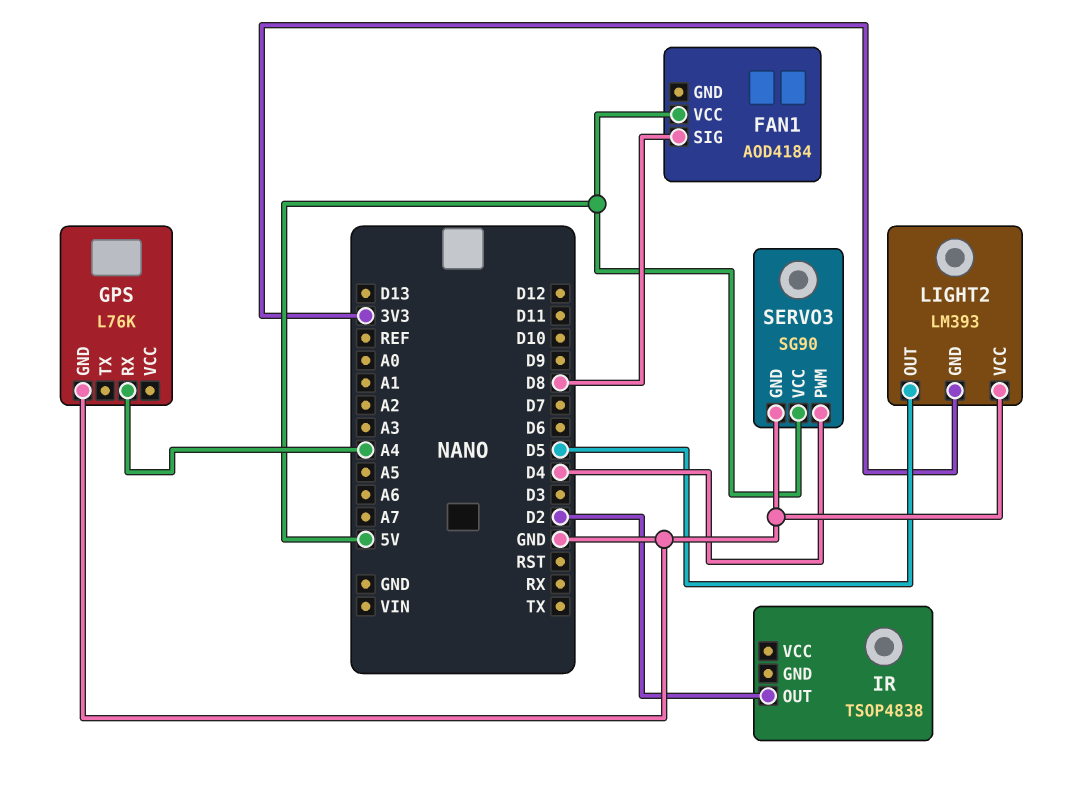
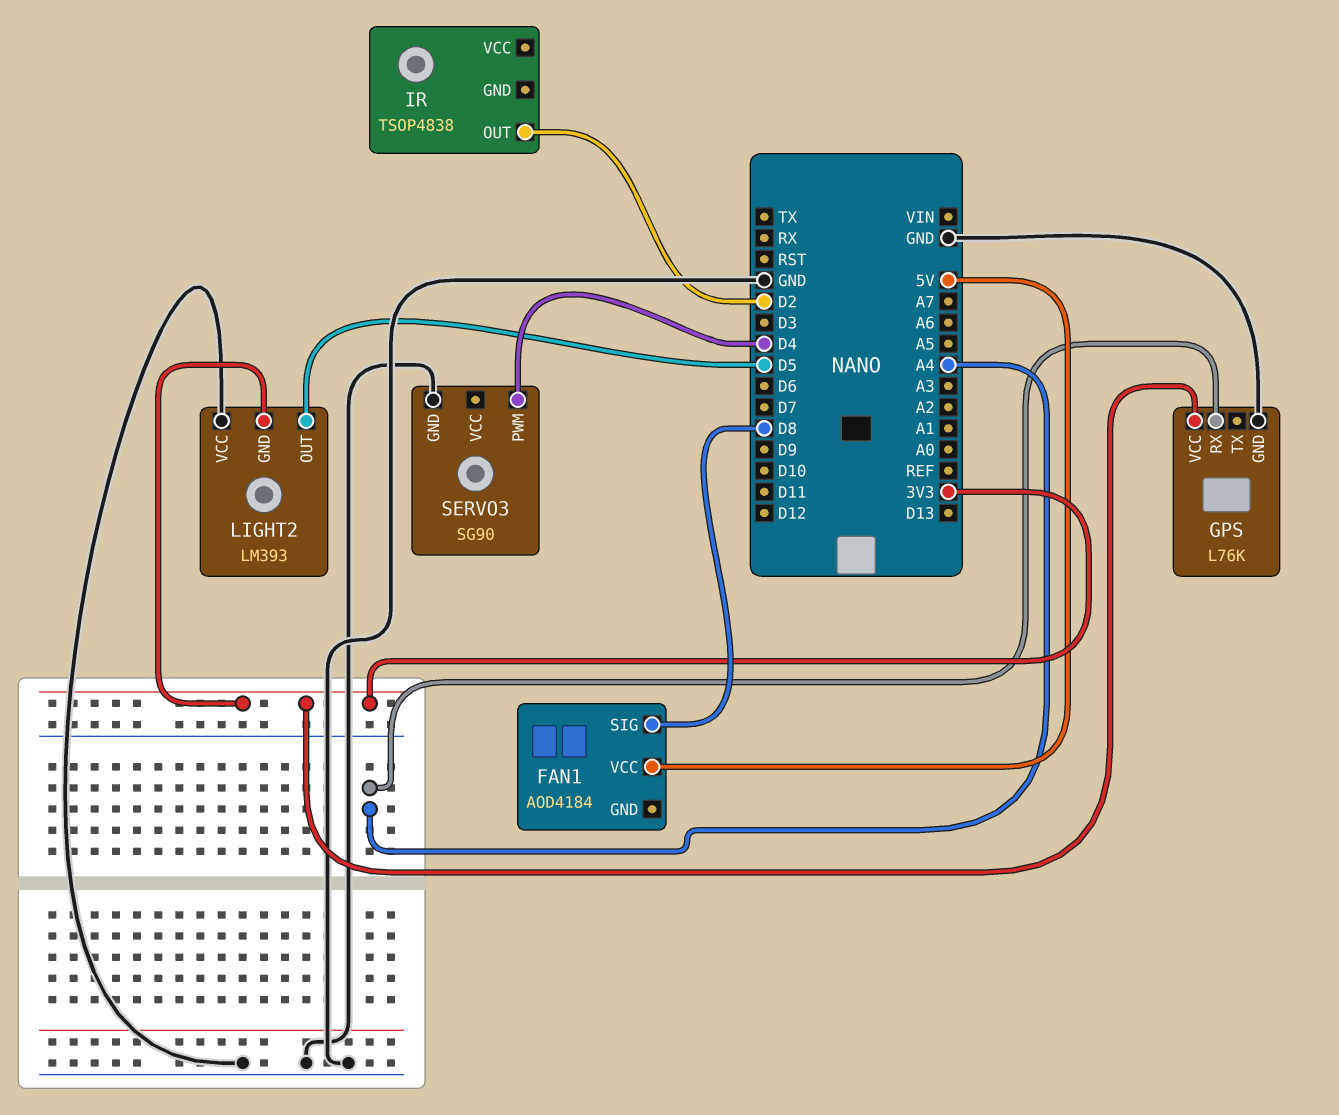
GPS pin VCC: none -> 3V3
SERVO3 pin VCC: 5V -> none

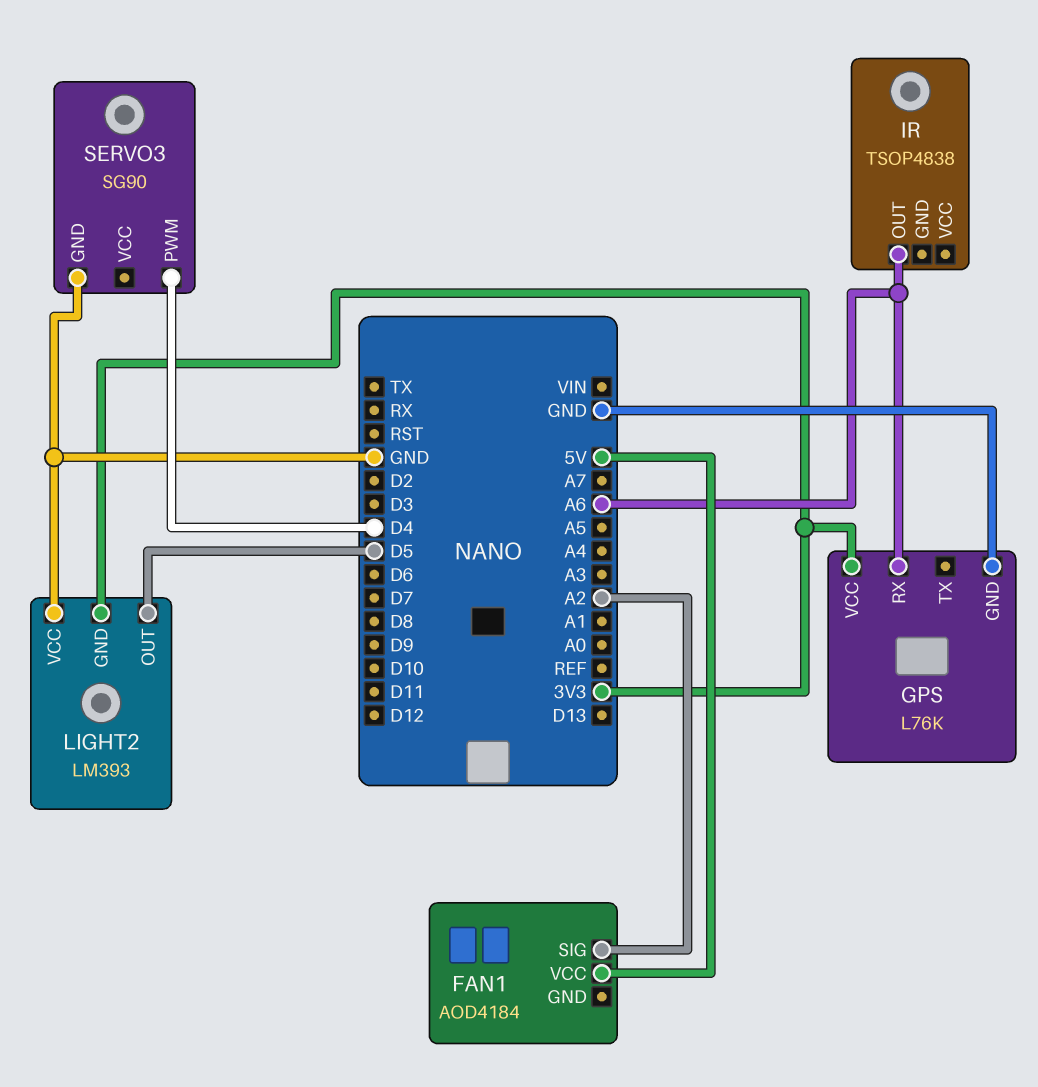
FAN1 pin SIG: D8 -> A2
GPS pin RX: A4 -> A6
IR pin OUT: D2 -> A6

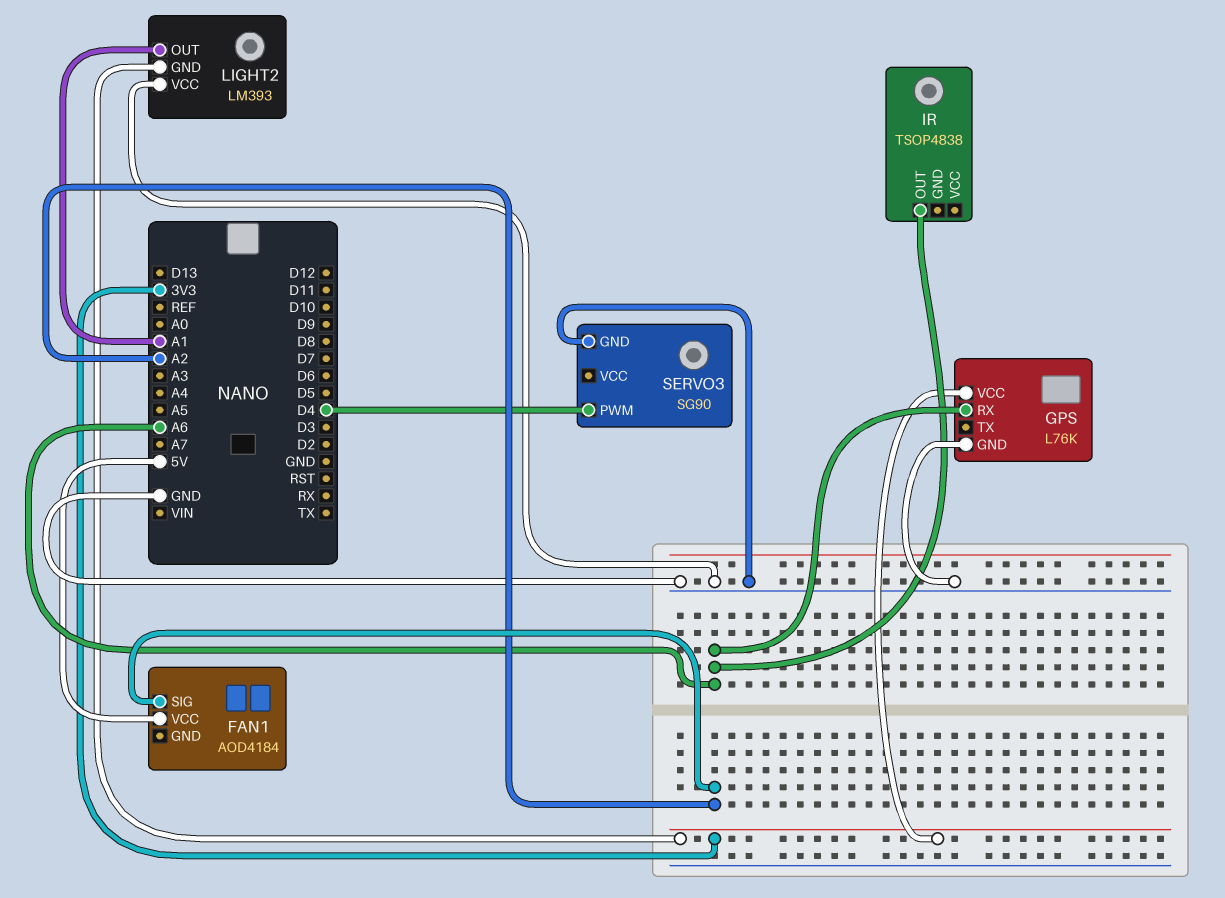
LIGHT2 pin OUT: D5 -> A1

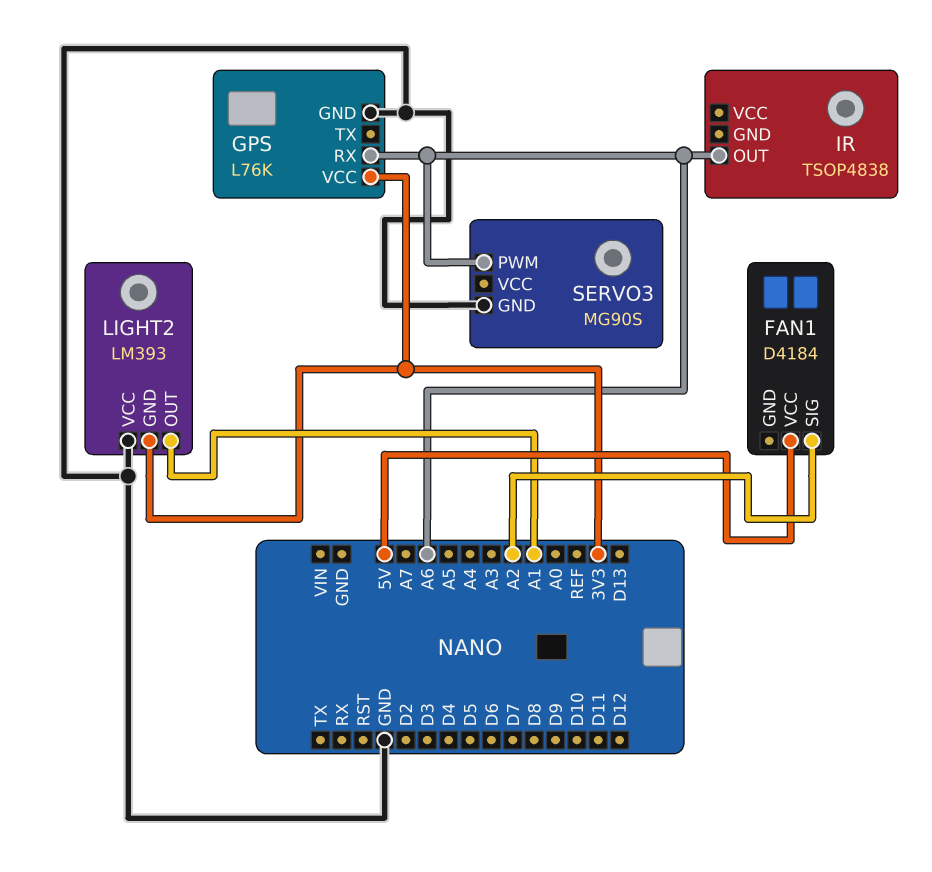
FAN1: AOD4184 -> D4184
SERVO3: SG90 -> MG90S
SERVO3 pin PWM: D4 -> A6

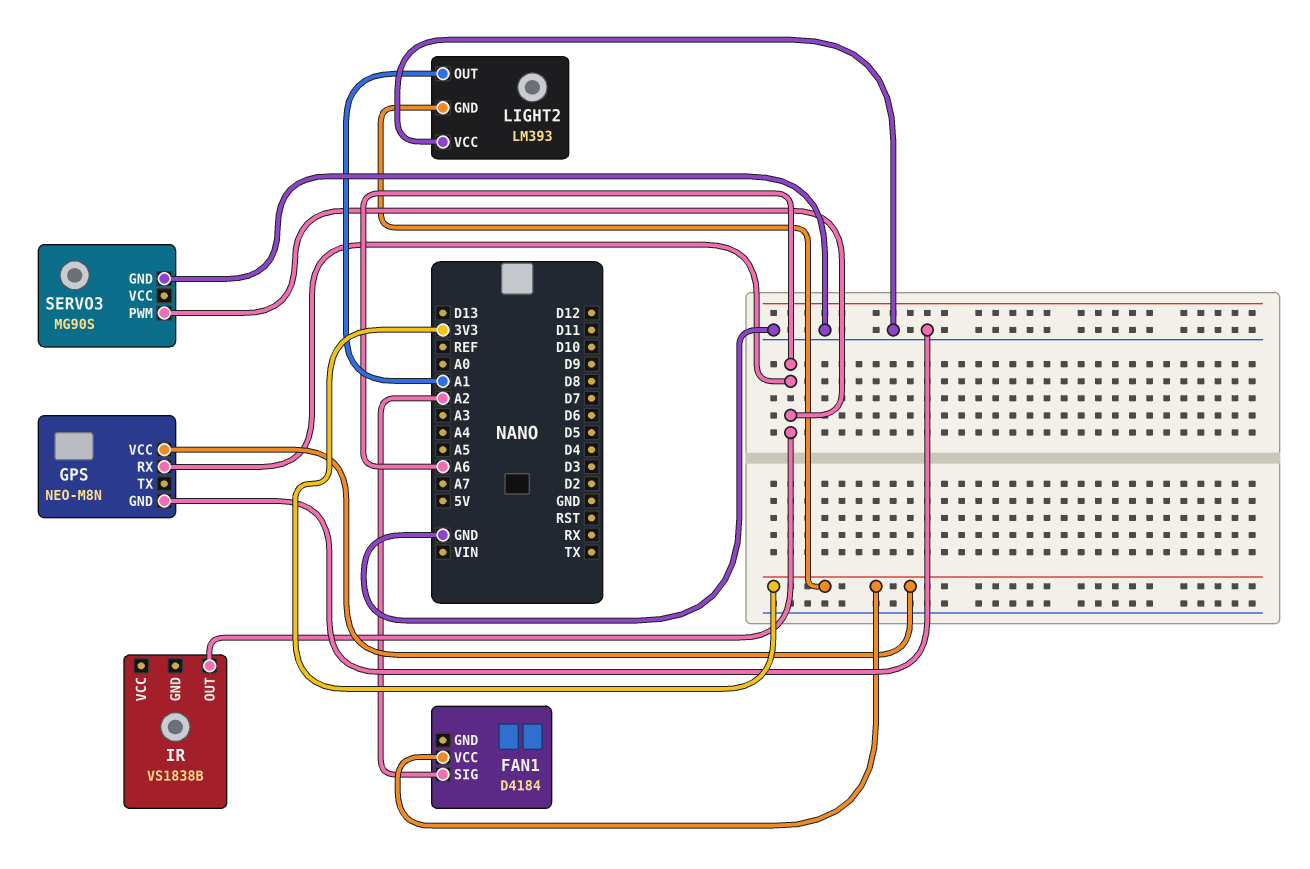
FAN1 pin VCC: 5V -> 3V3
GPS: L76K -> NEO-M8N
IR: TSOP4838 -> VS1838B

